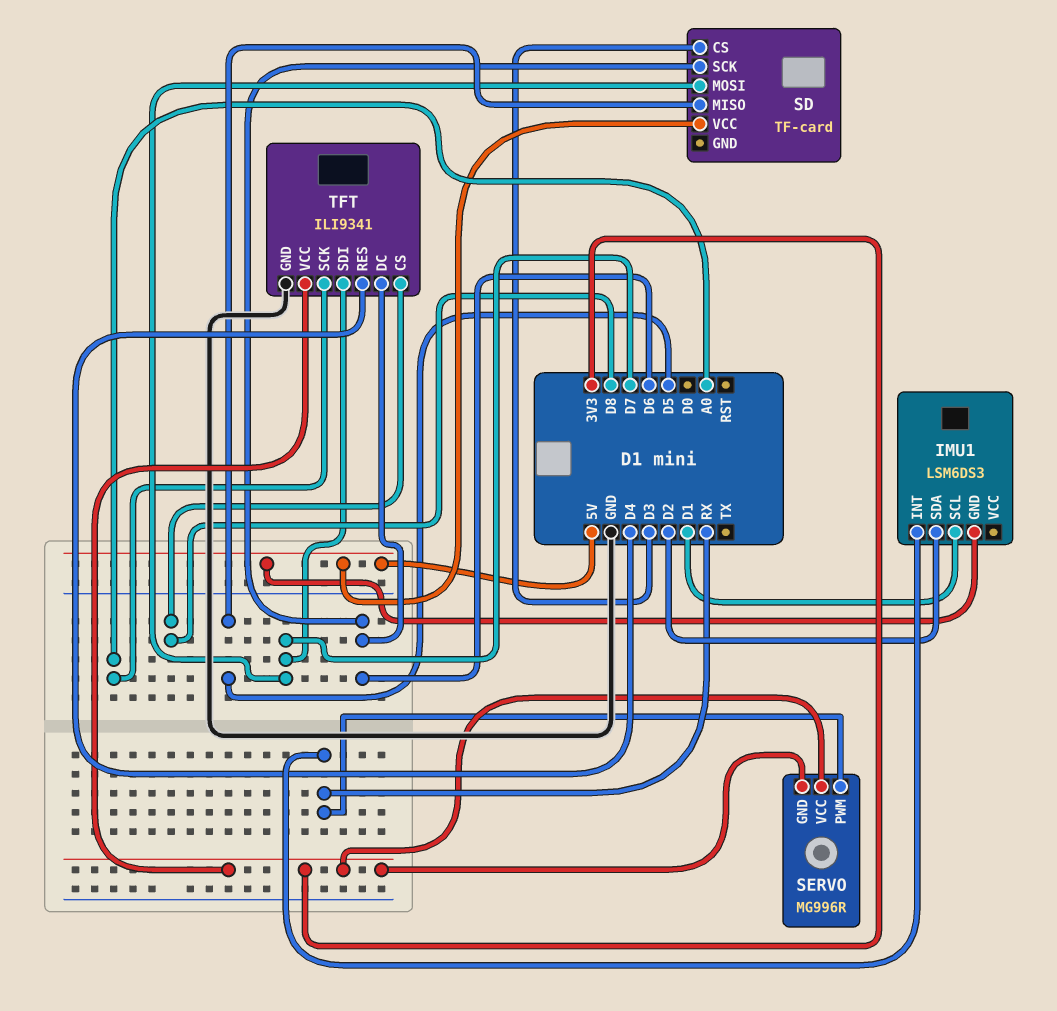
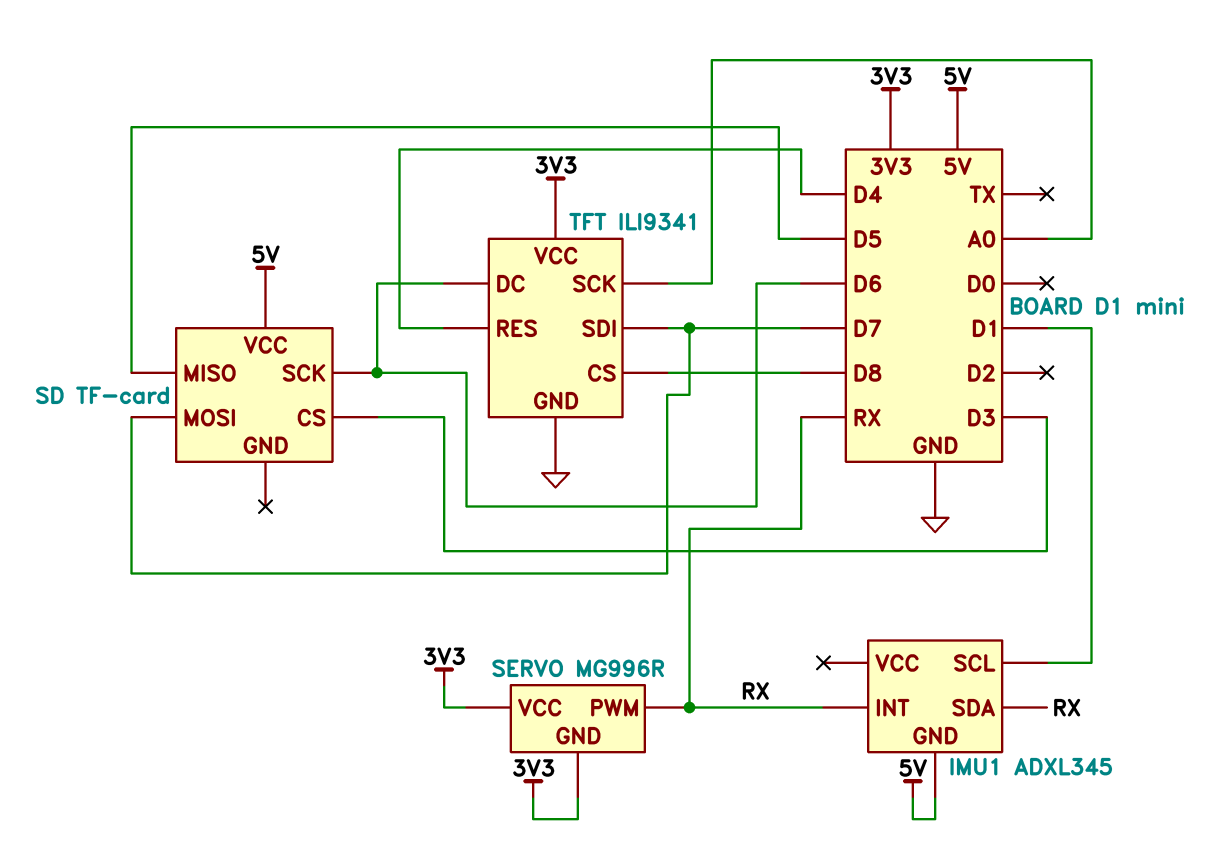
IMU1: LSM6DS3 -> ADXL345
IMU1 pin SDA: D2 -> RX

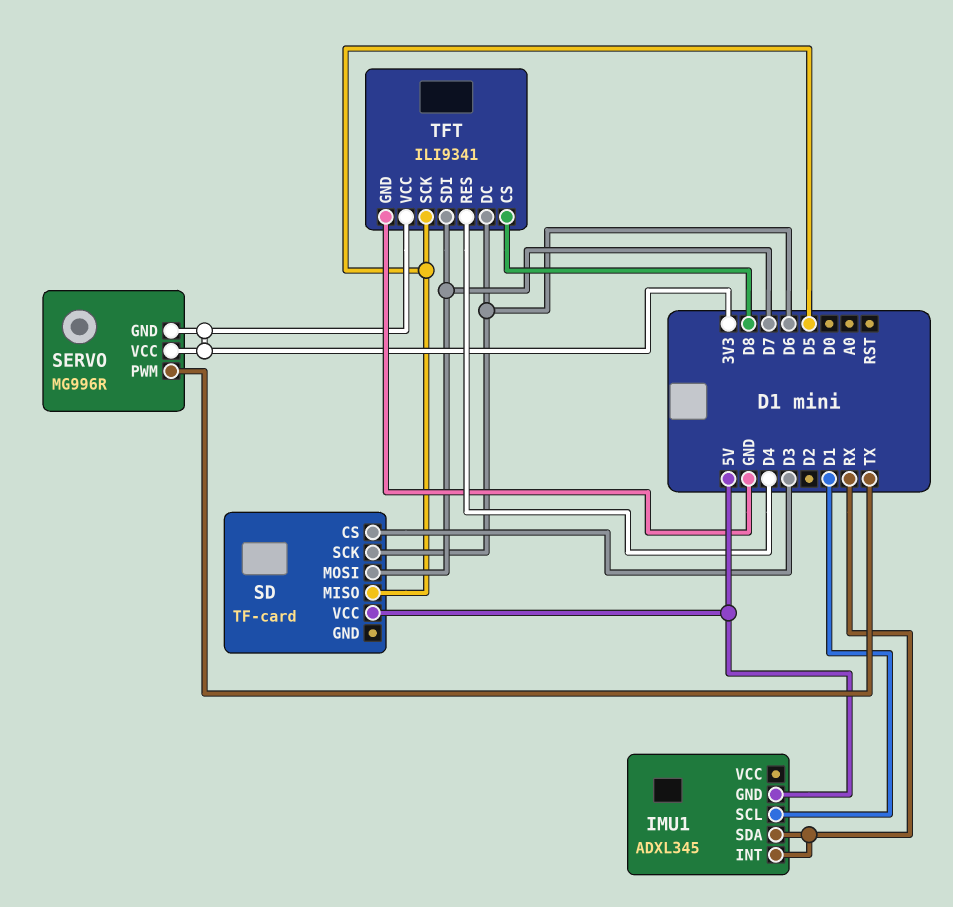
SERVO pin PWM: RX -> TX
TFT pin SCK: A0 -> D5

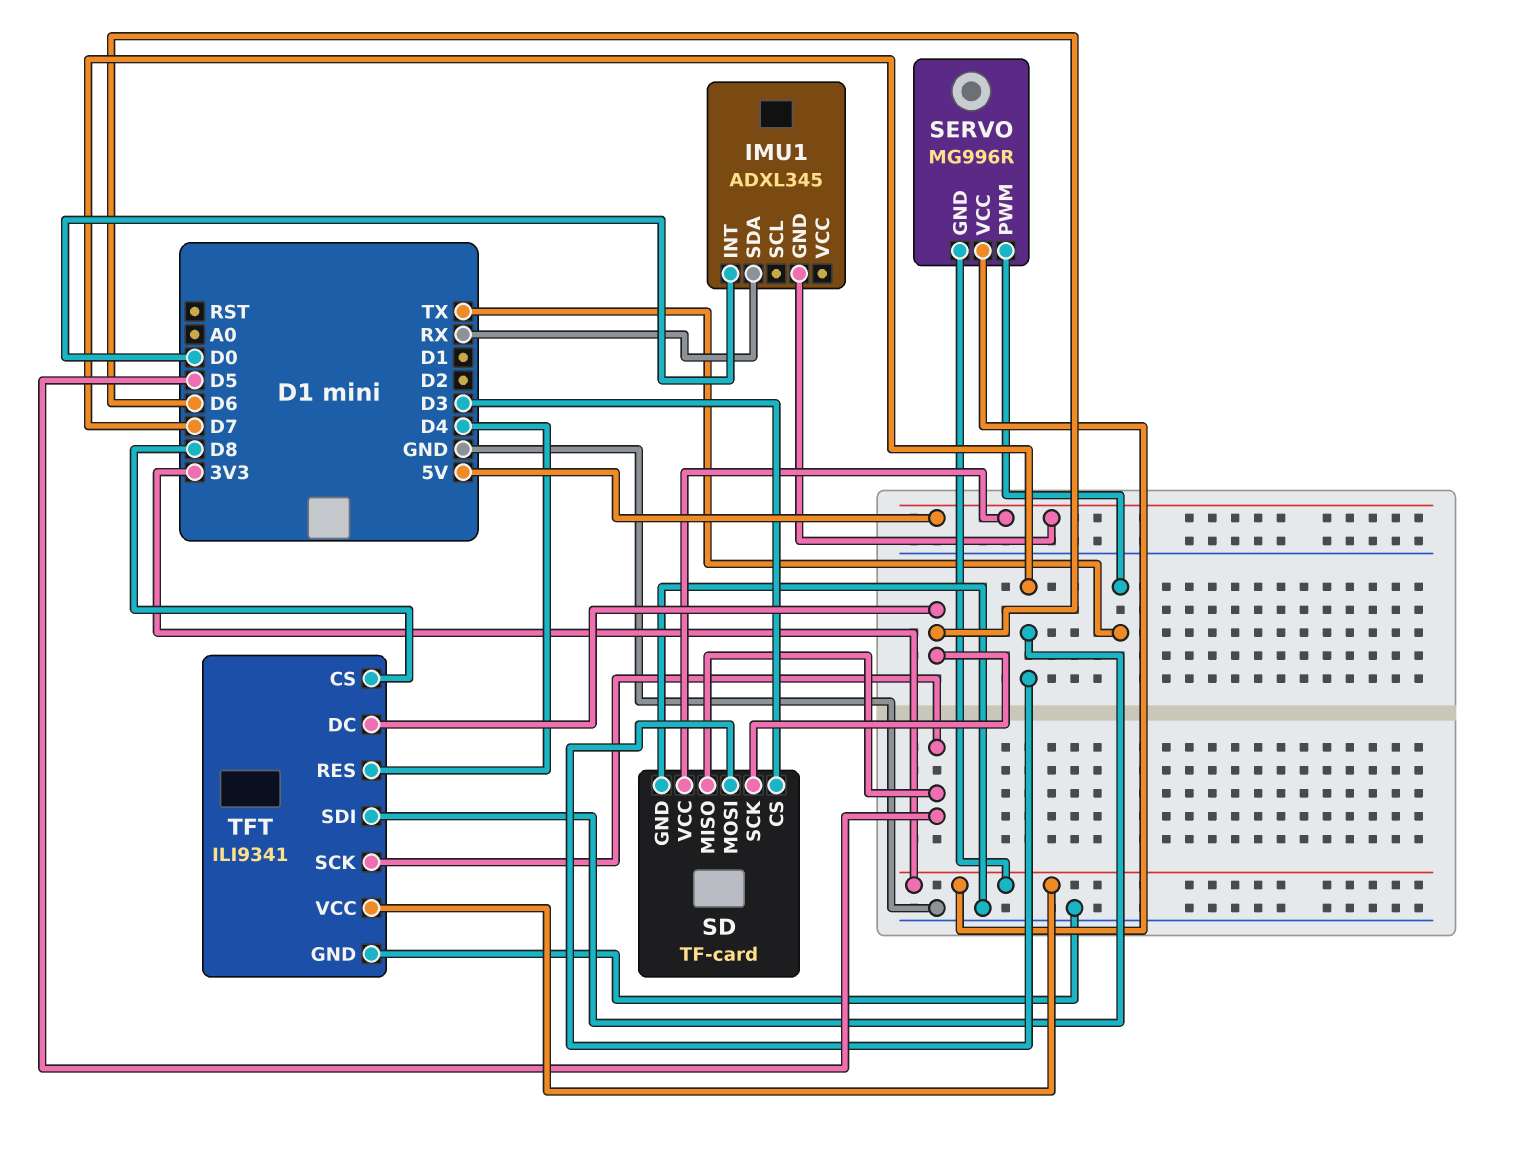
IMU1 pin INT: RX -> D0
IMU1 pin SCL: D1 -> none
SD pin GND: none -> GND

